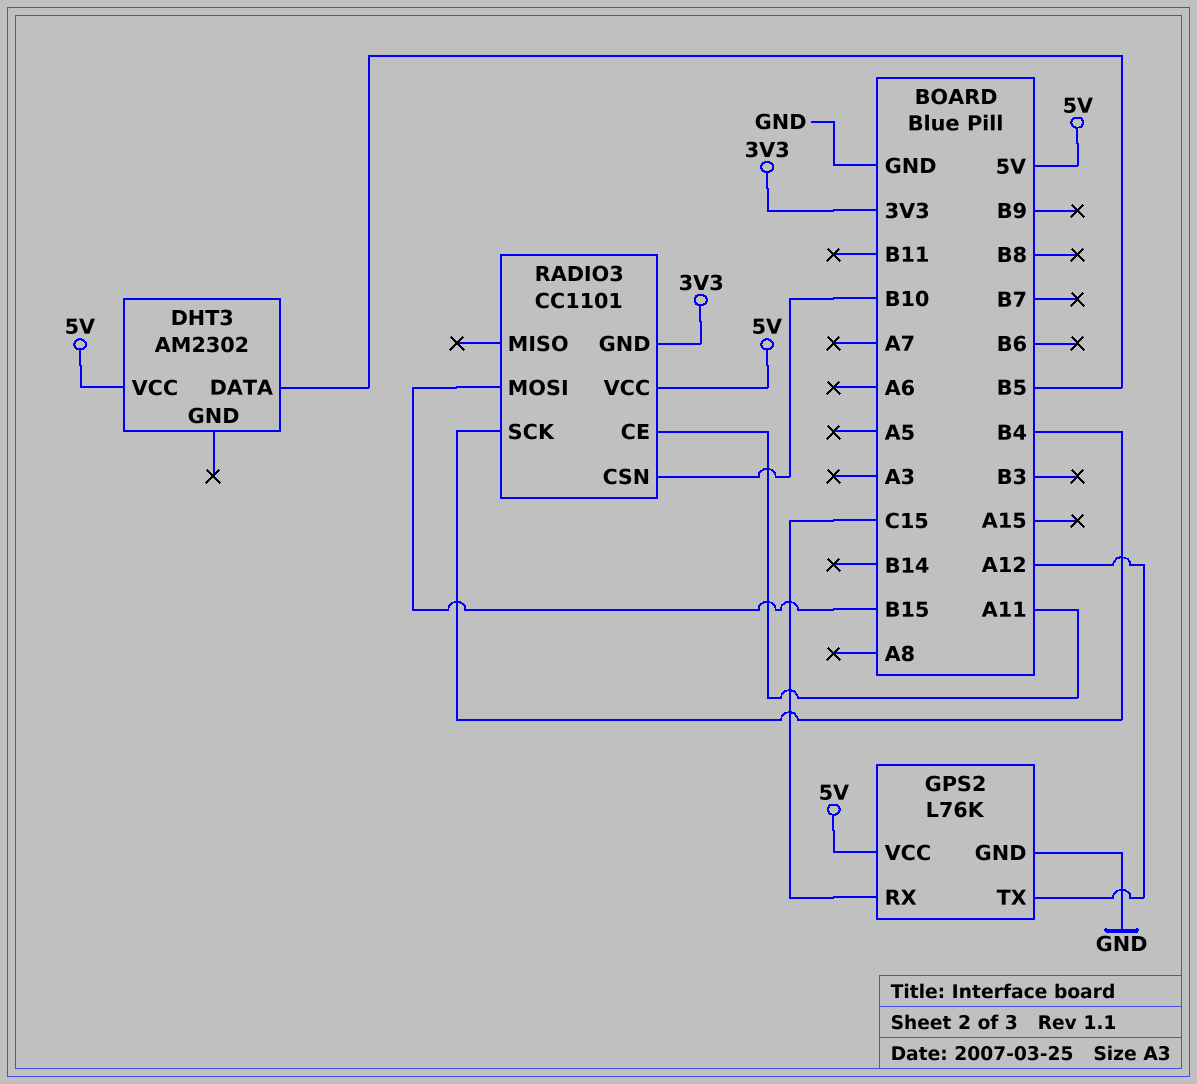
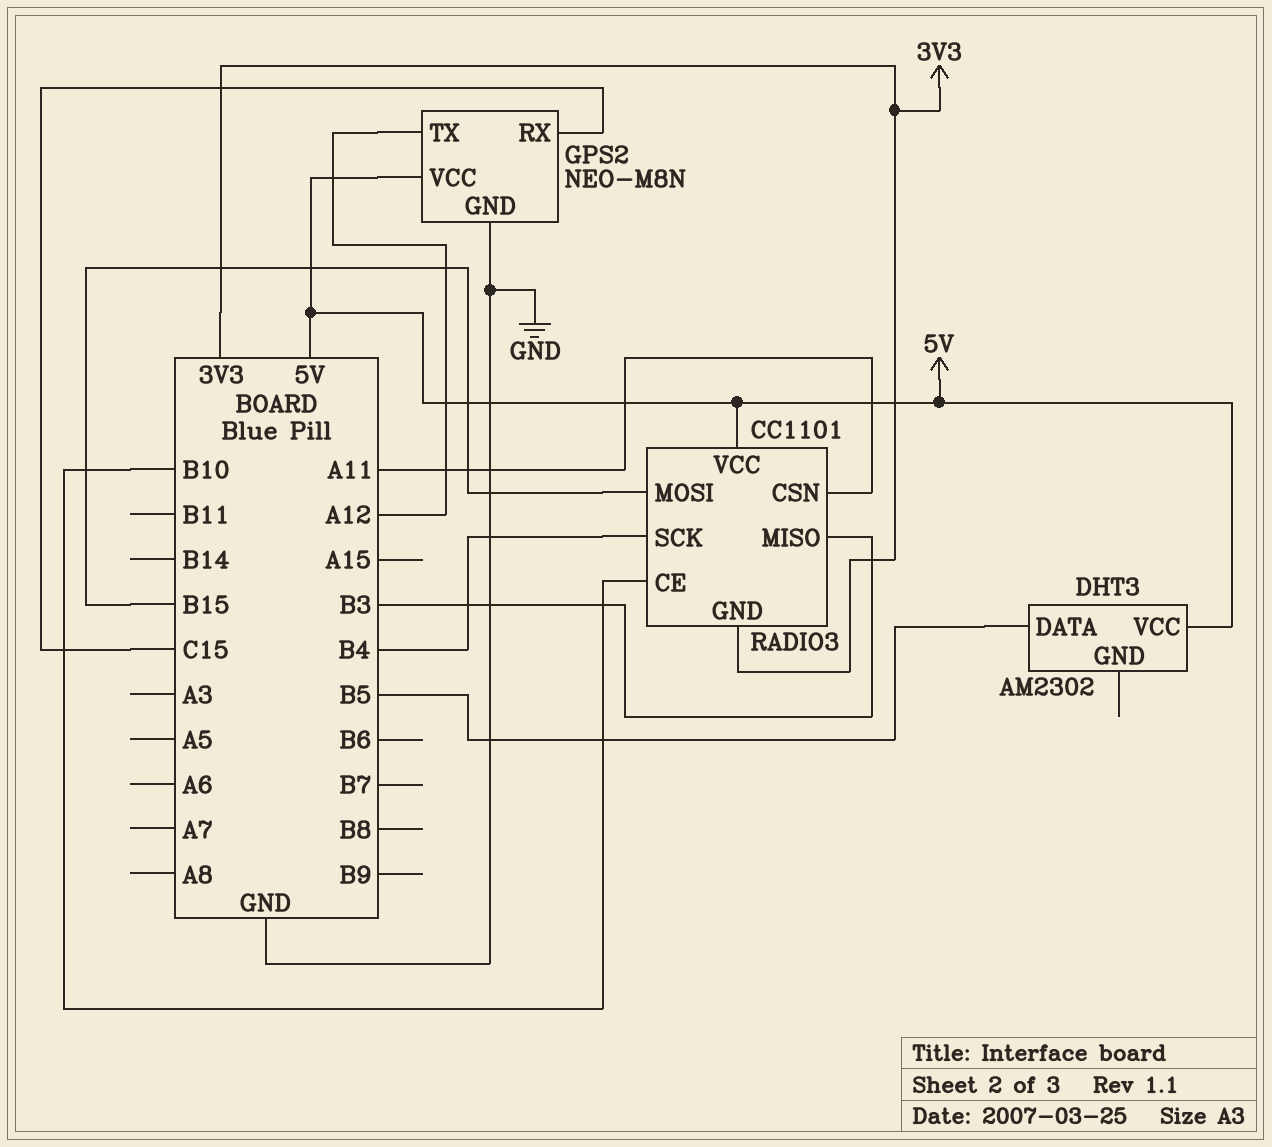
GPS2: L76K -> NEO-M8N
RADIO3 pin CE: A11 -> B10
RADIO3 pin CSN: B10 -> A11
RADIO3 pin MISO: none -> B3

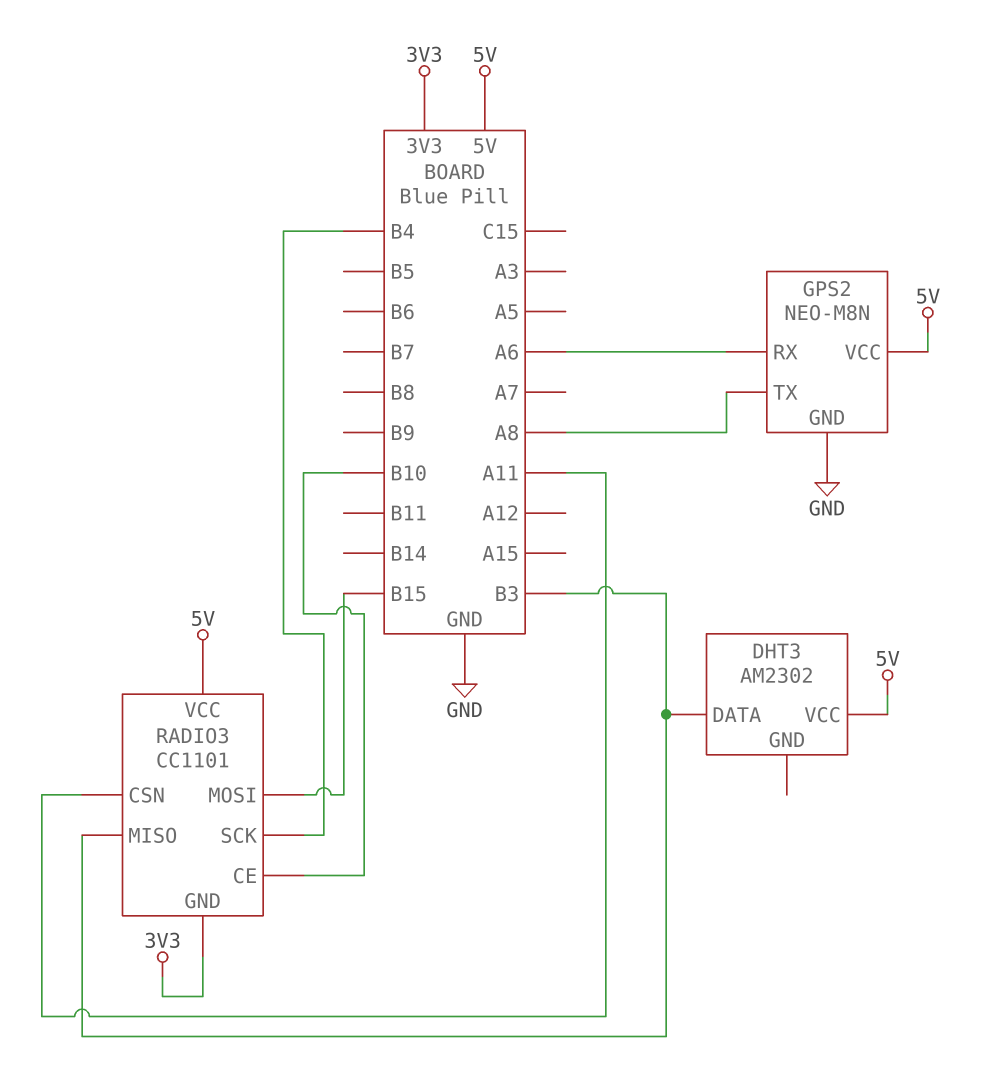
DHT3 pin DATA: B5 -> B3
GPS2 pin RX: C15 -> A6
GPS2 pin TX: A12 -> A8

